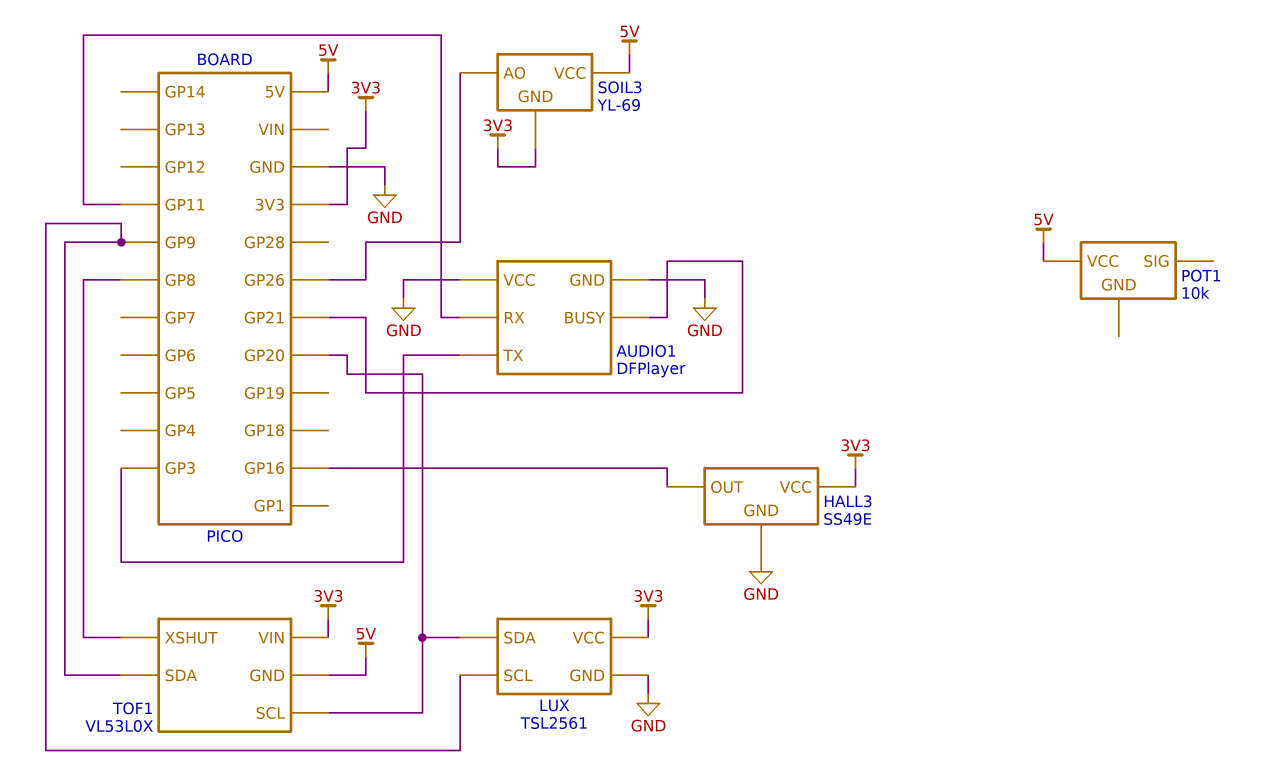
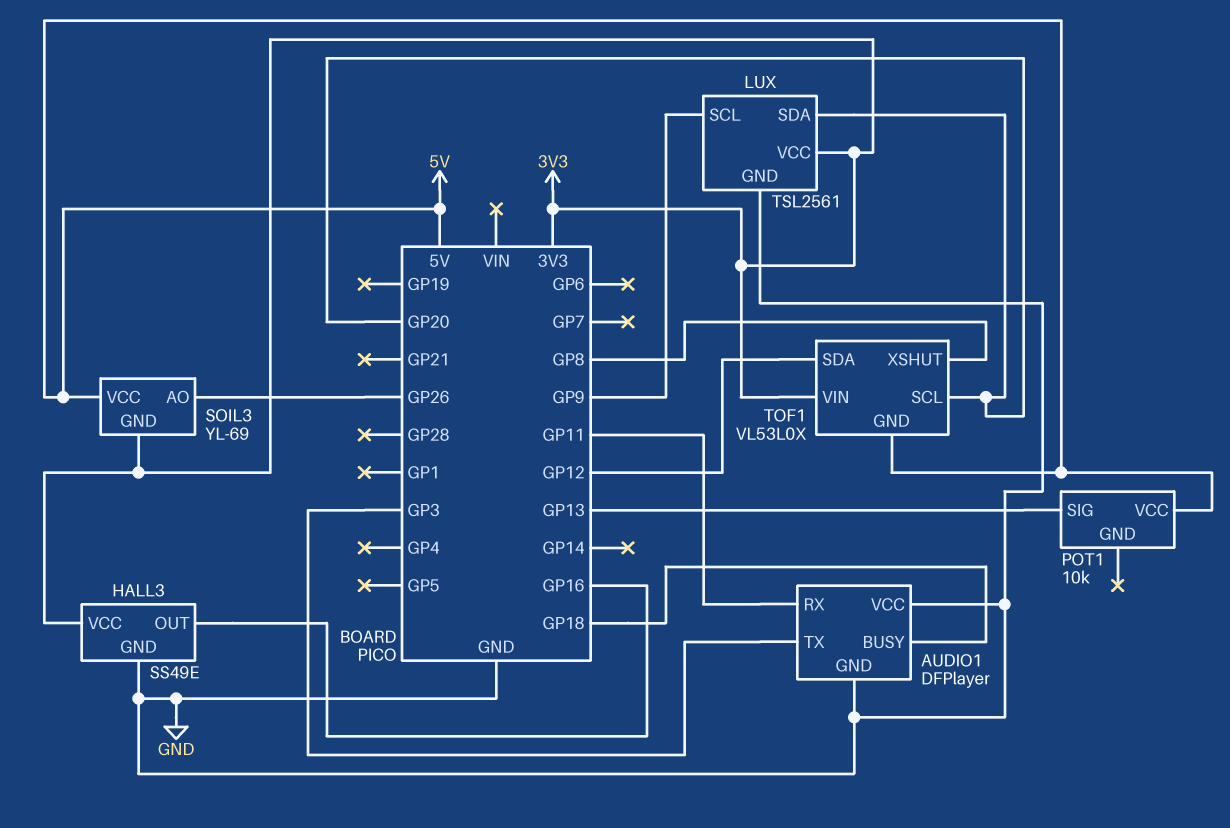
AUDIO1 pin BUSY: GP21 -> GP18
POT1 pin SIG: none -> GP13
TOF1 pin SDA: GP9 -> GP12

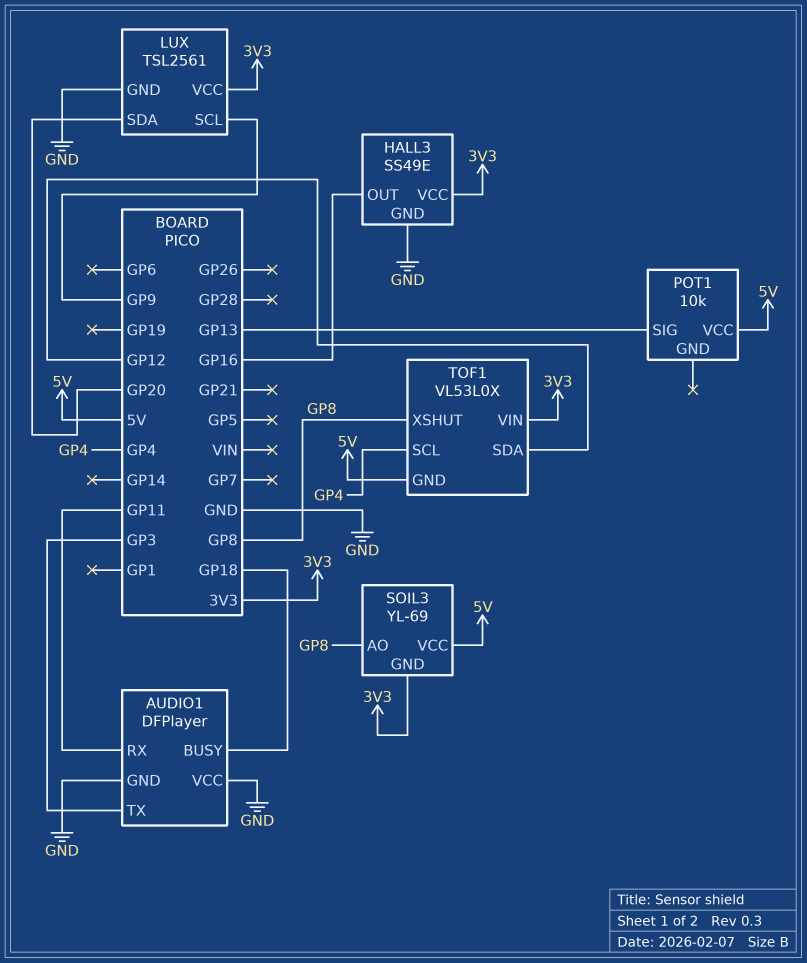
SOIL3 pin AO: GP26 -> GP8
TOF1 pin SCL: GP20 -> GP4

